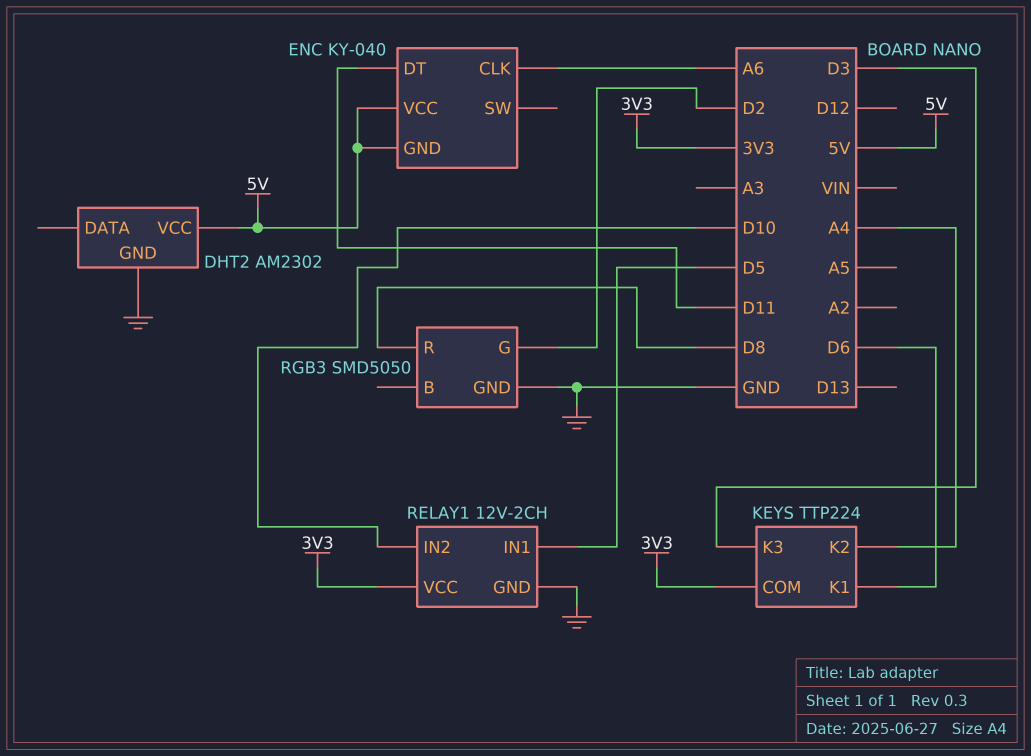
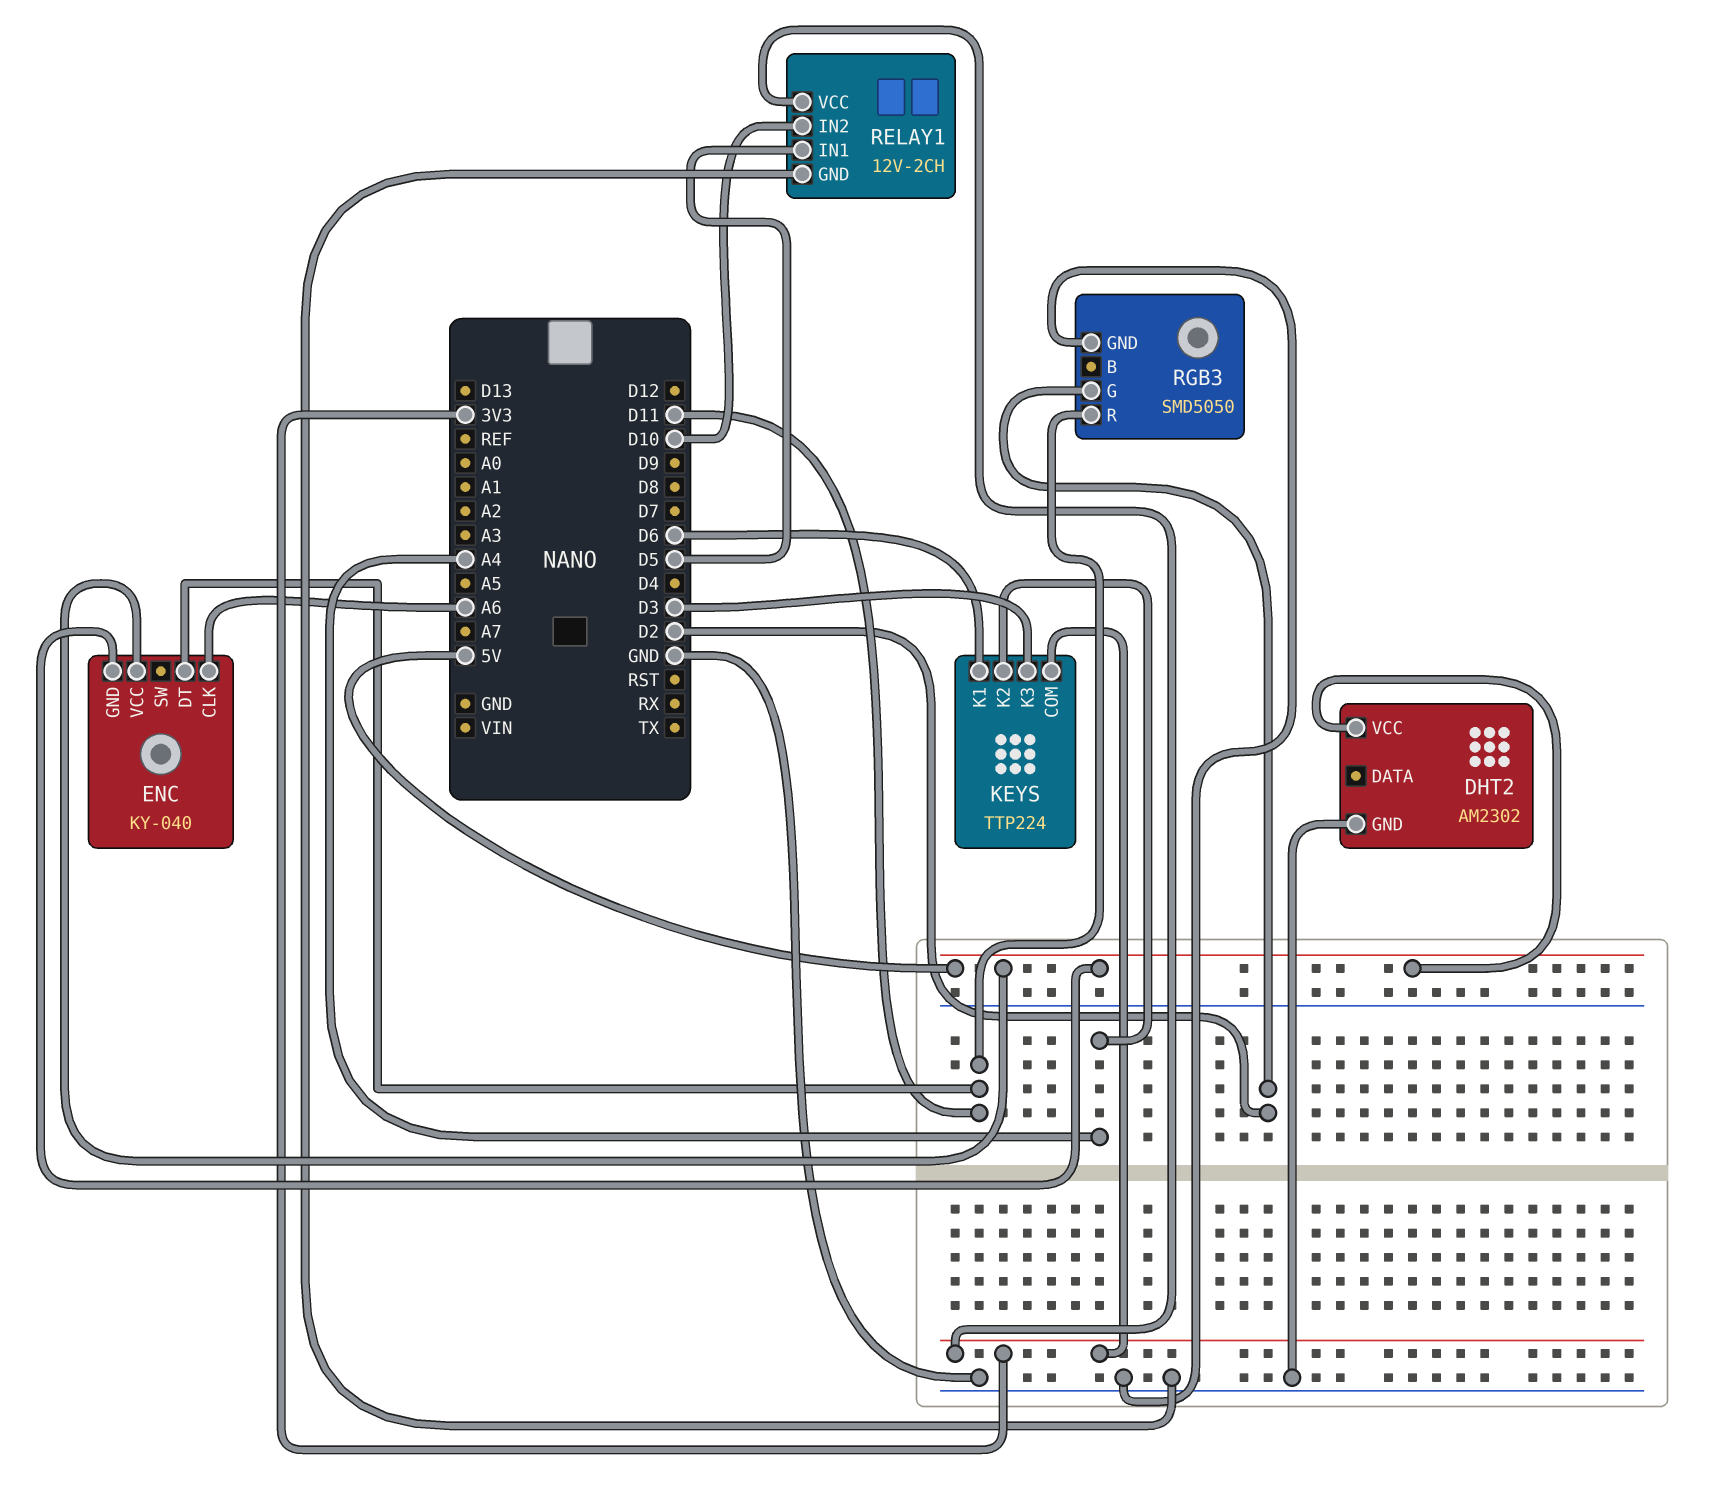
RGB3 pin R: D8 -> D11

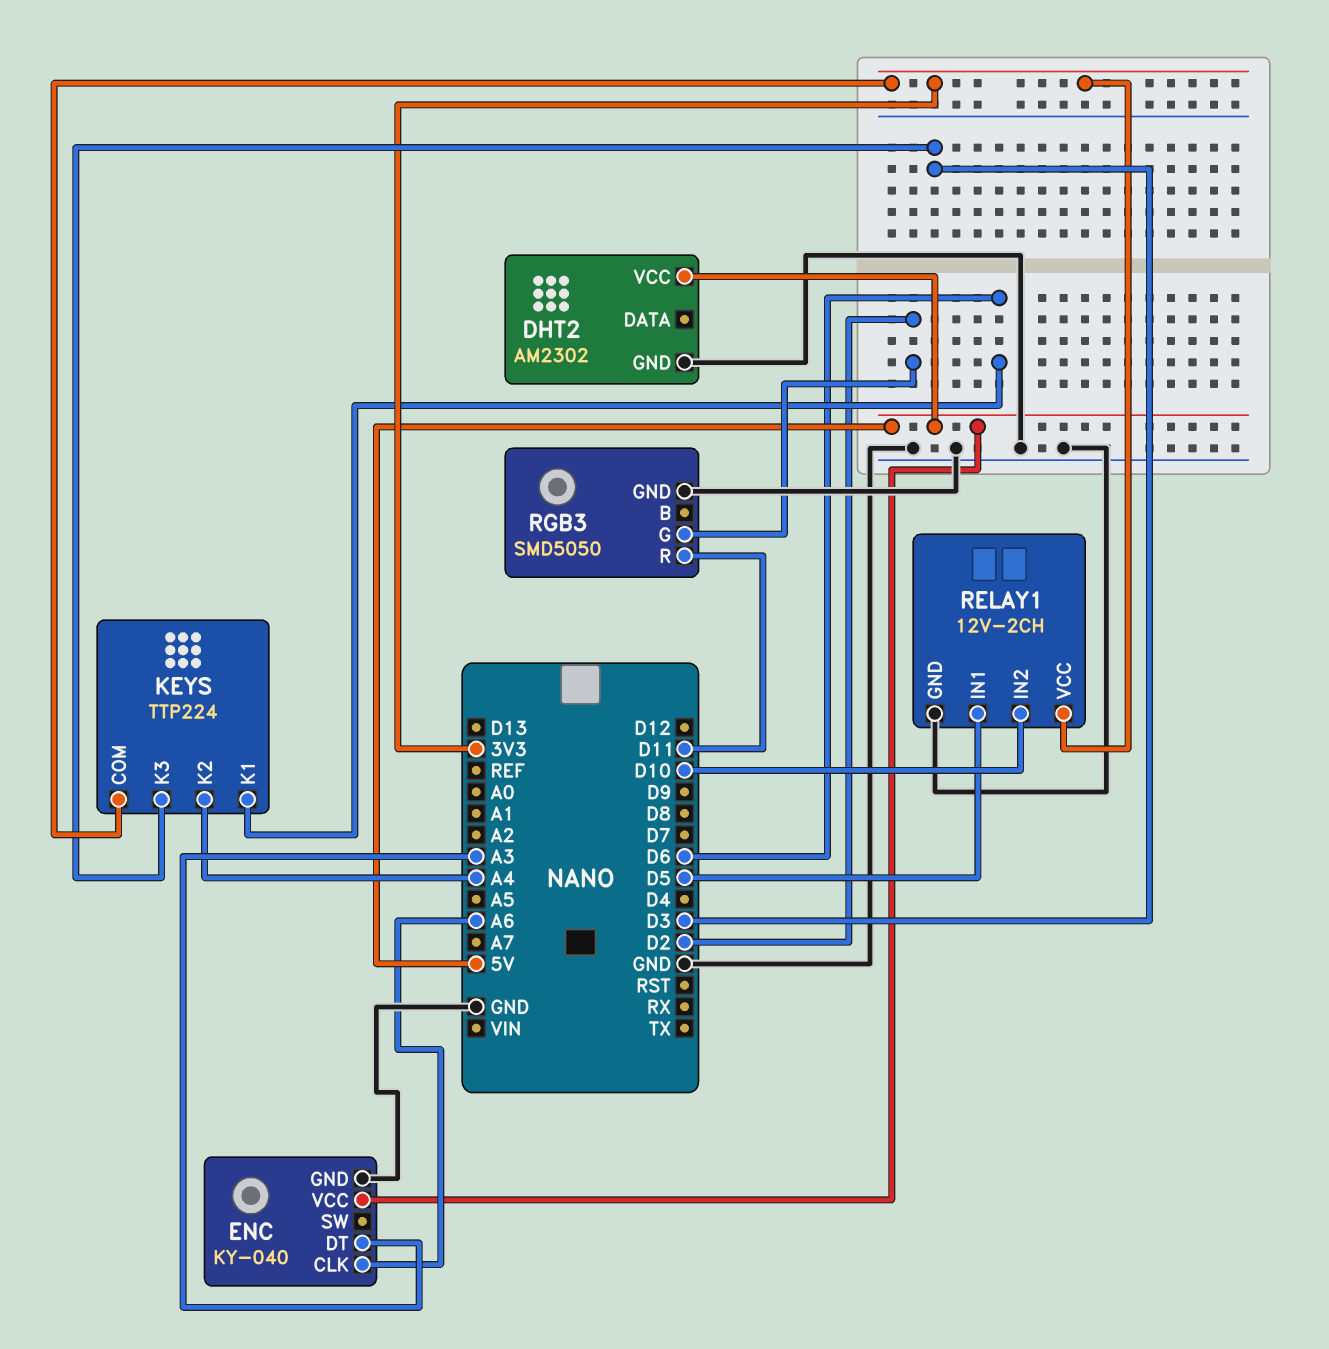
ENC pin DT: D11 -> A3
ENC pin GND: 5V -> GND

